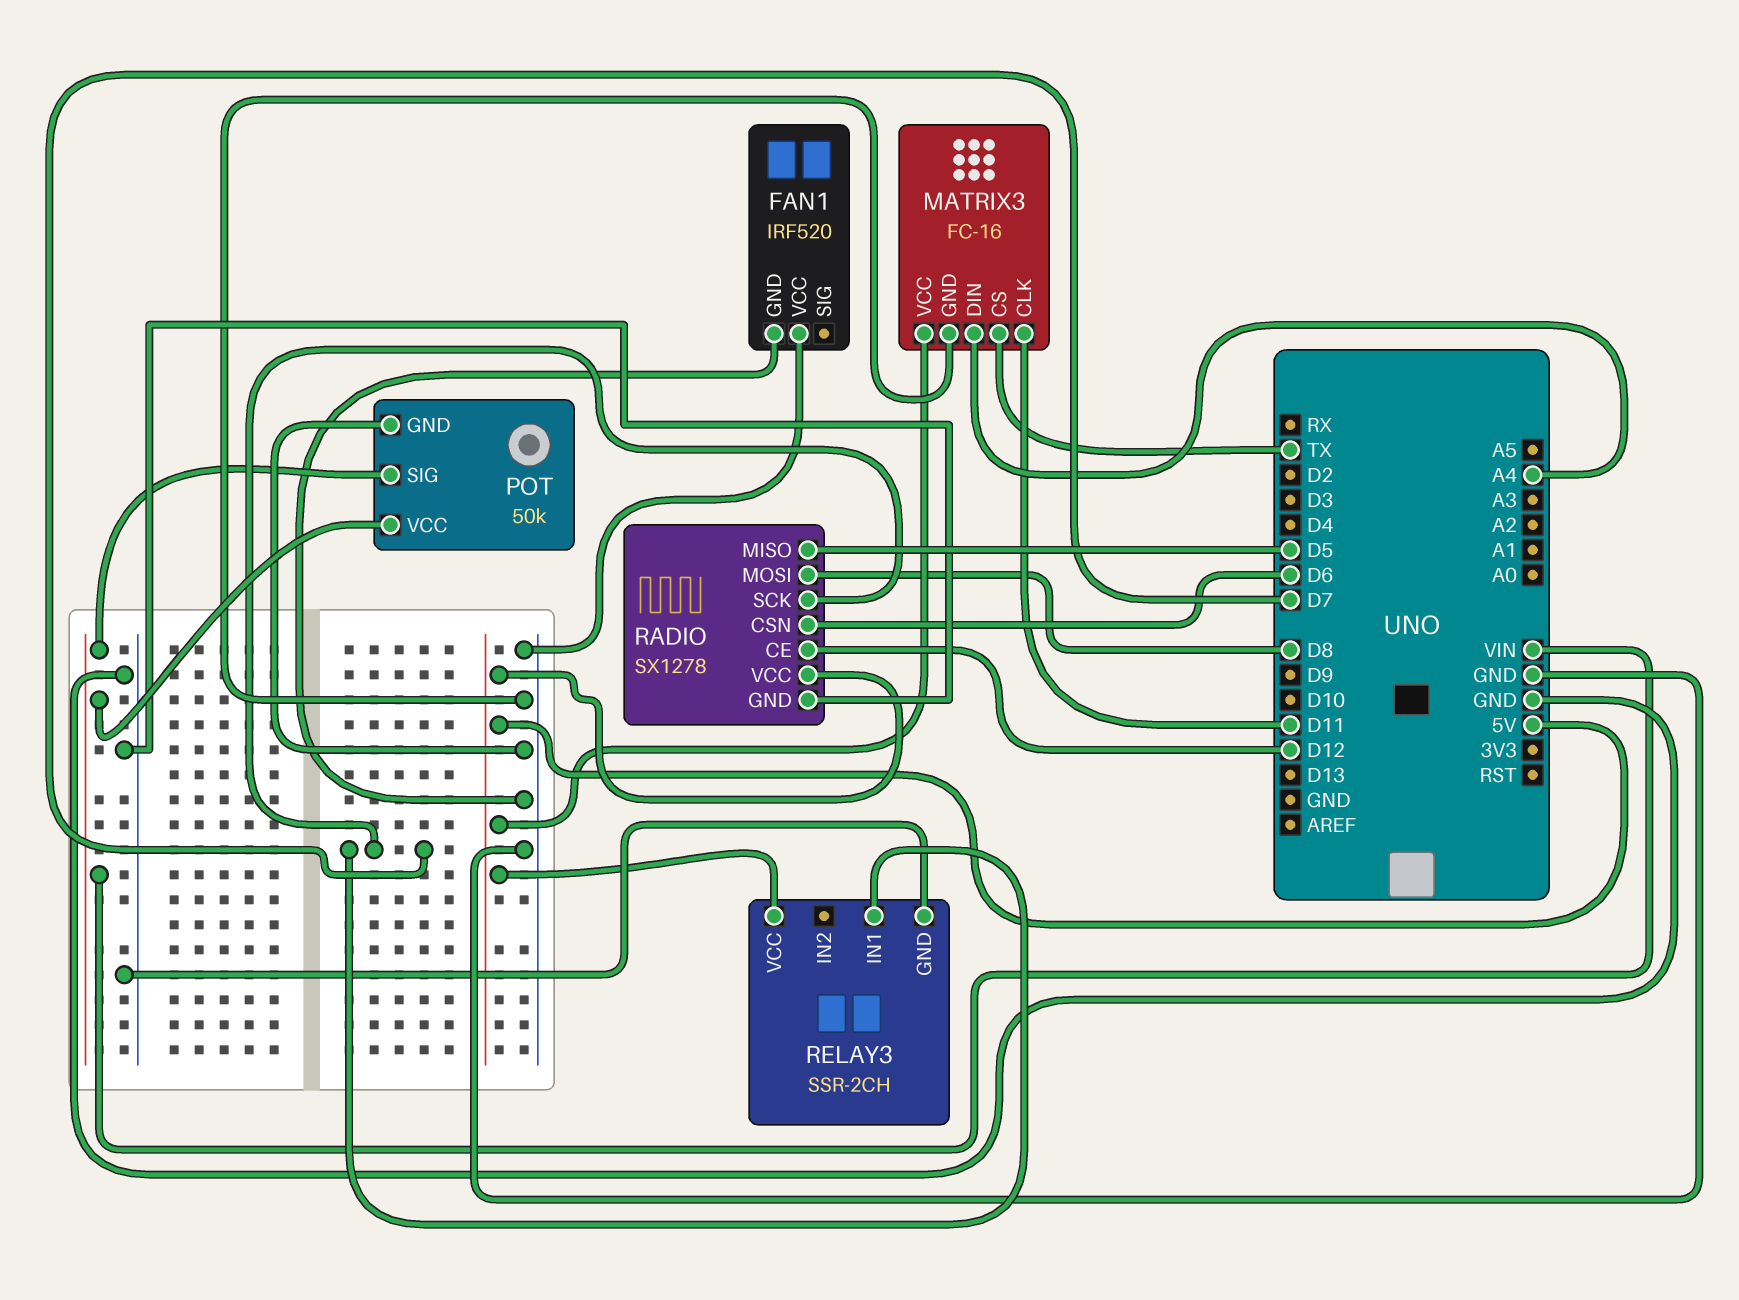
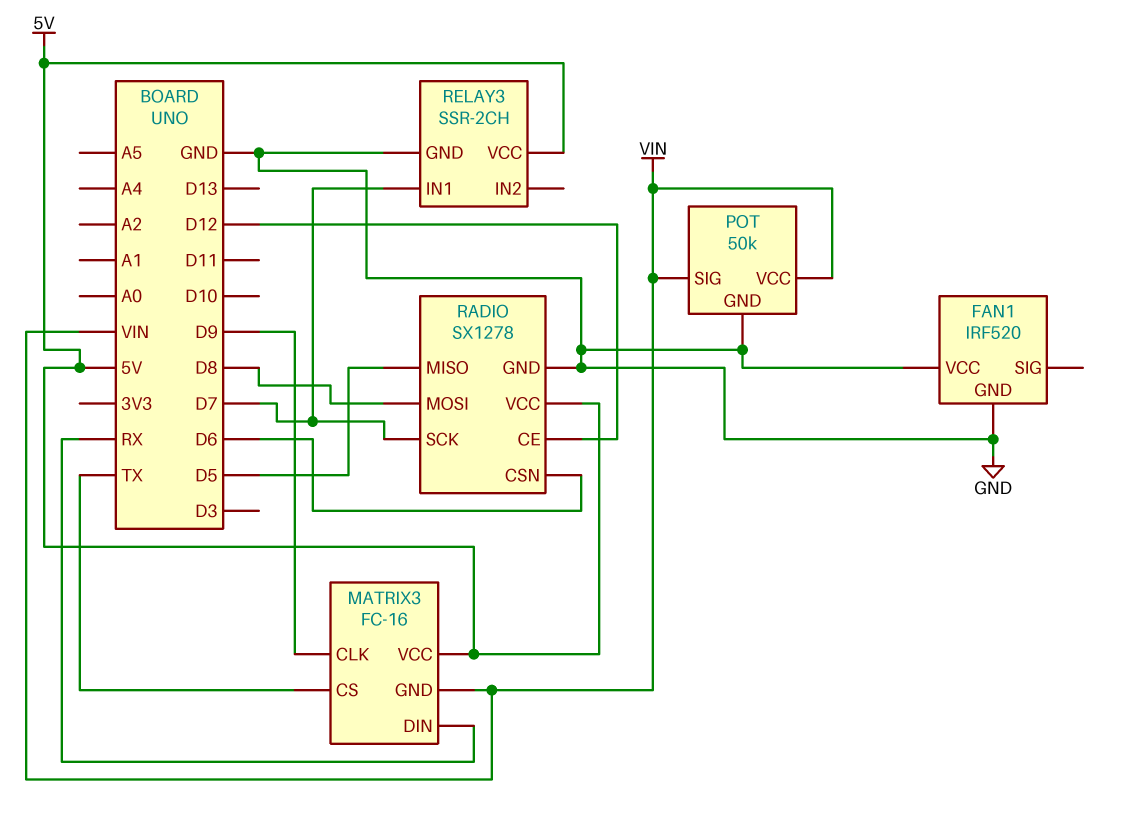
MATRIX3 pin CLK: D11 -> D9
MATRIX3 pin DIN: A4 -> RX
MATRIX3 pin GND: GND -> VIN

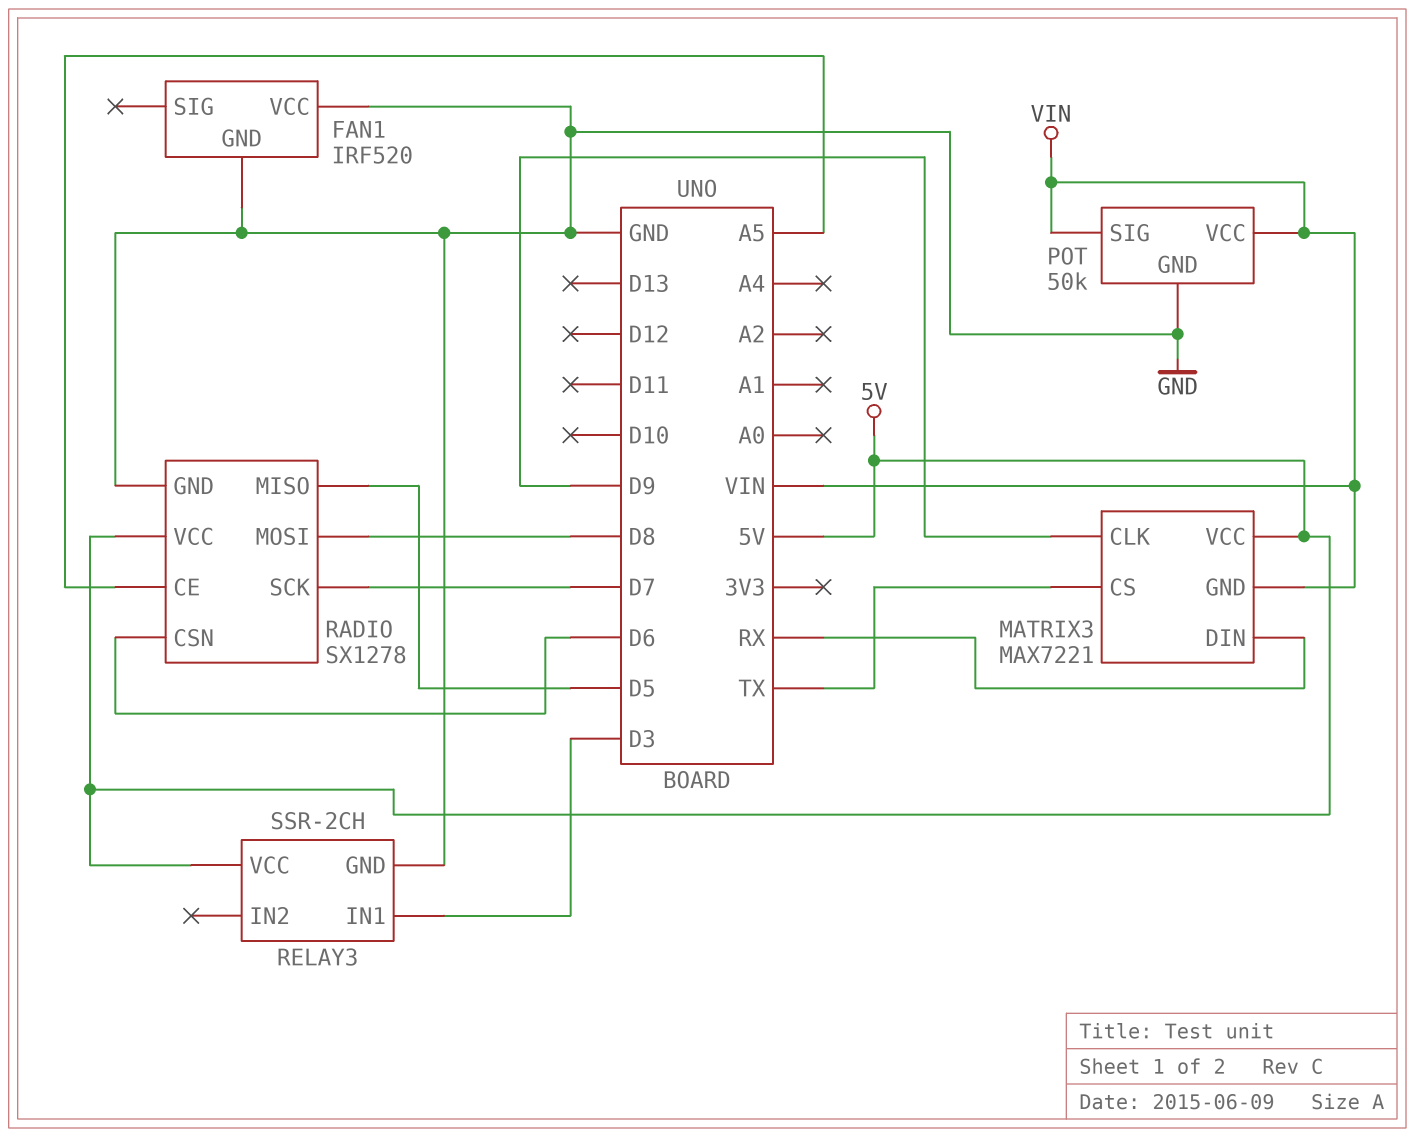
MATRIX3: FC-16 -> MAX7221
RADIO pin CE: D12 -> A5
RELAY3 pin IN1: D7 -> D3

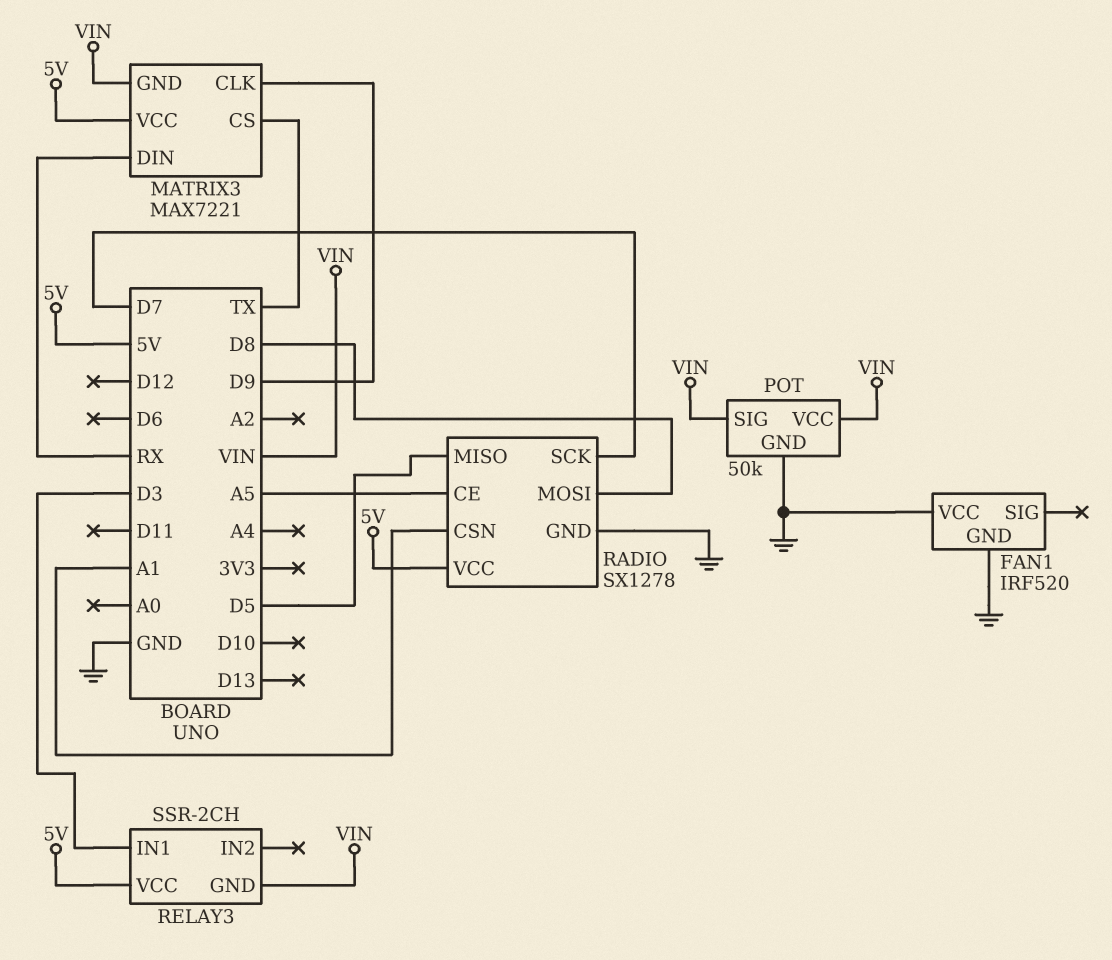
RADIO pin CSN: D6 -> A1
RELAY3 pin GND: GND -> VIN

